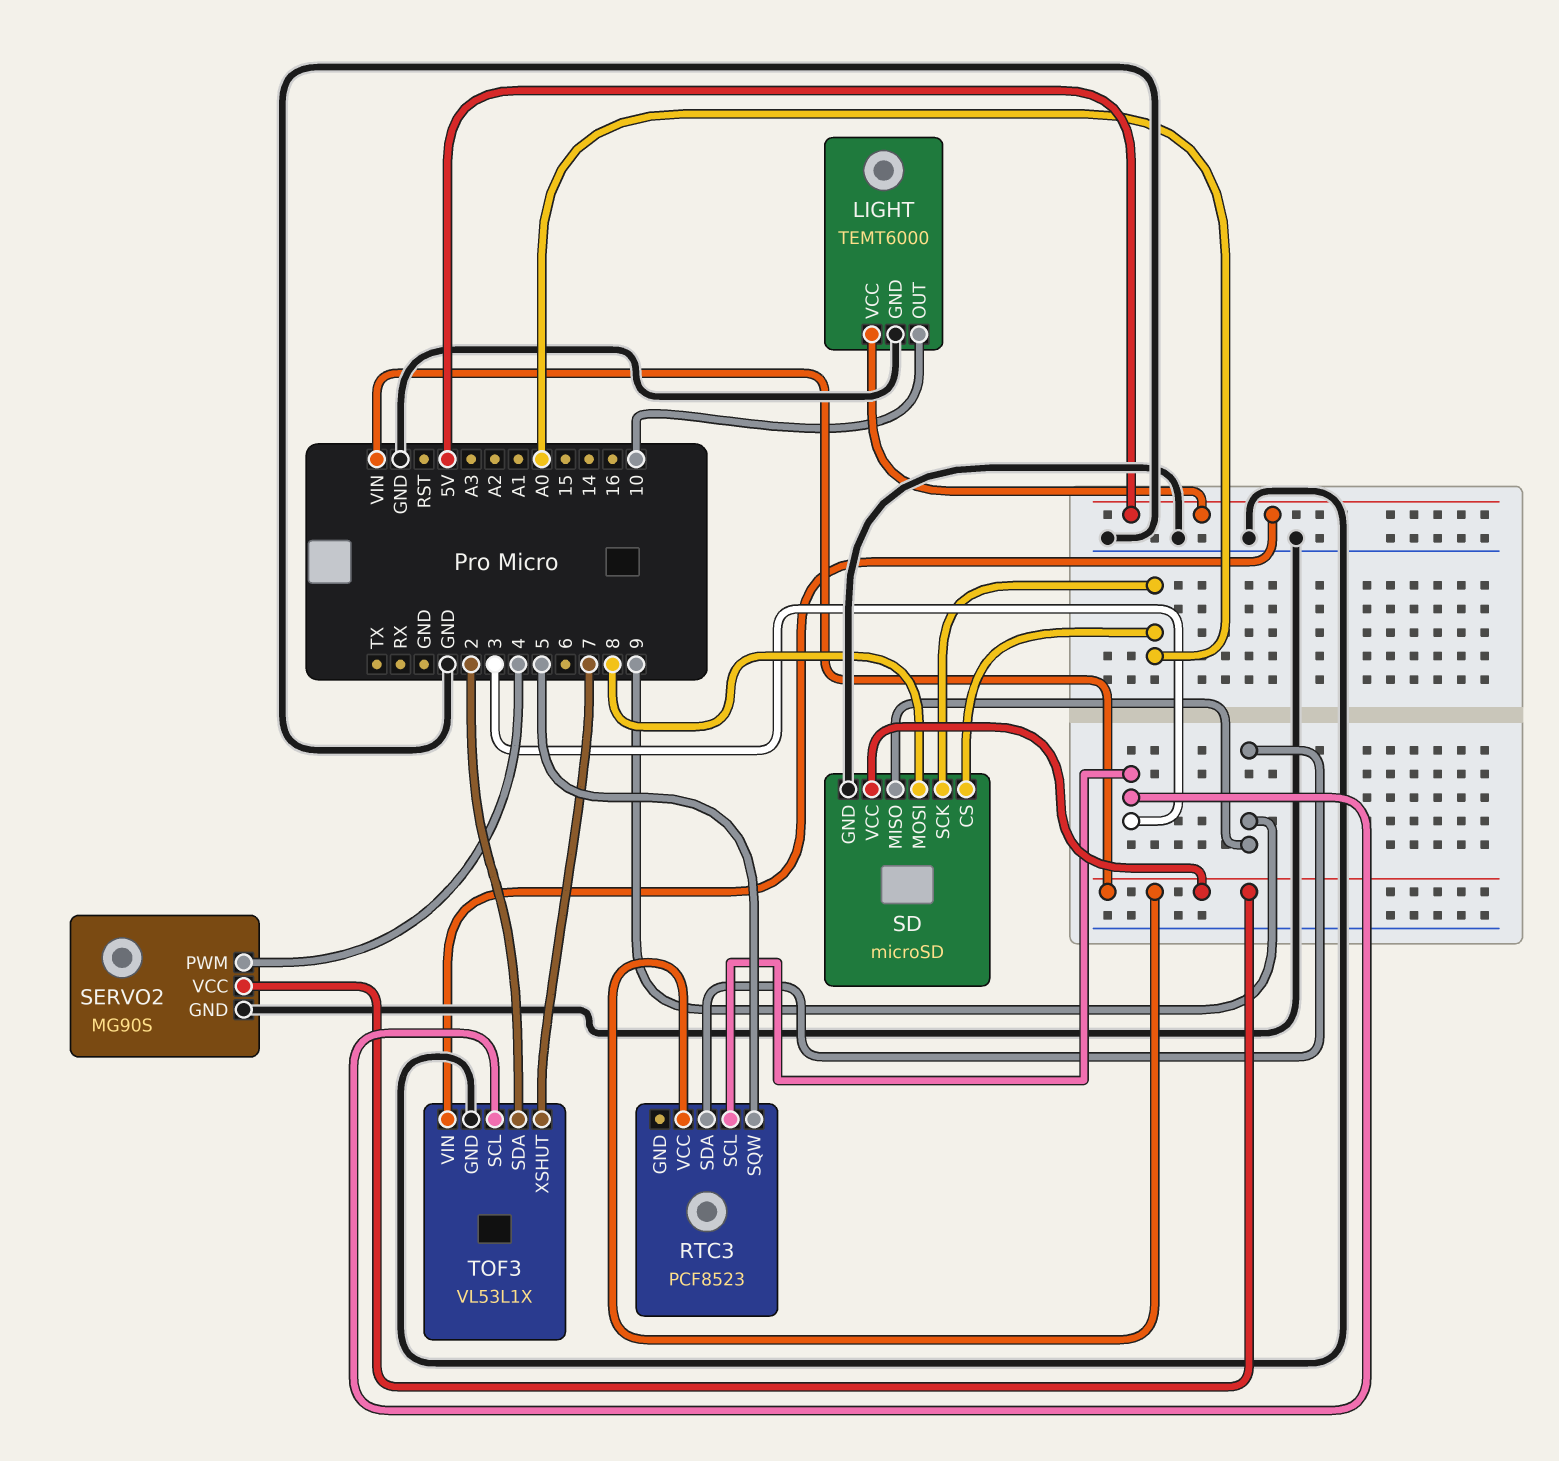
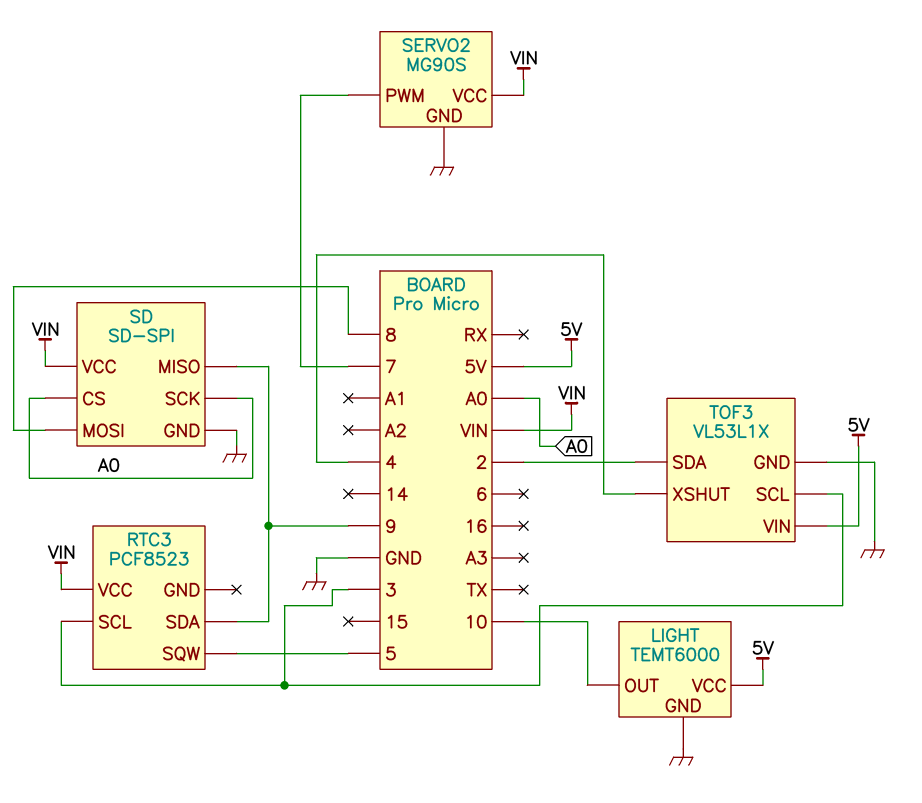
SD: microSD -> SD-SPI
SERVO2 pin PWM: 4 -> 7
TOF3 pin XSHUT: 7 -> 4

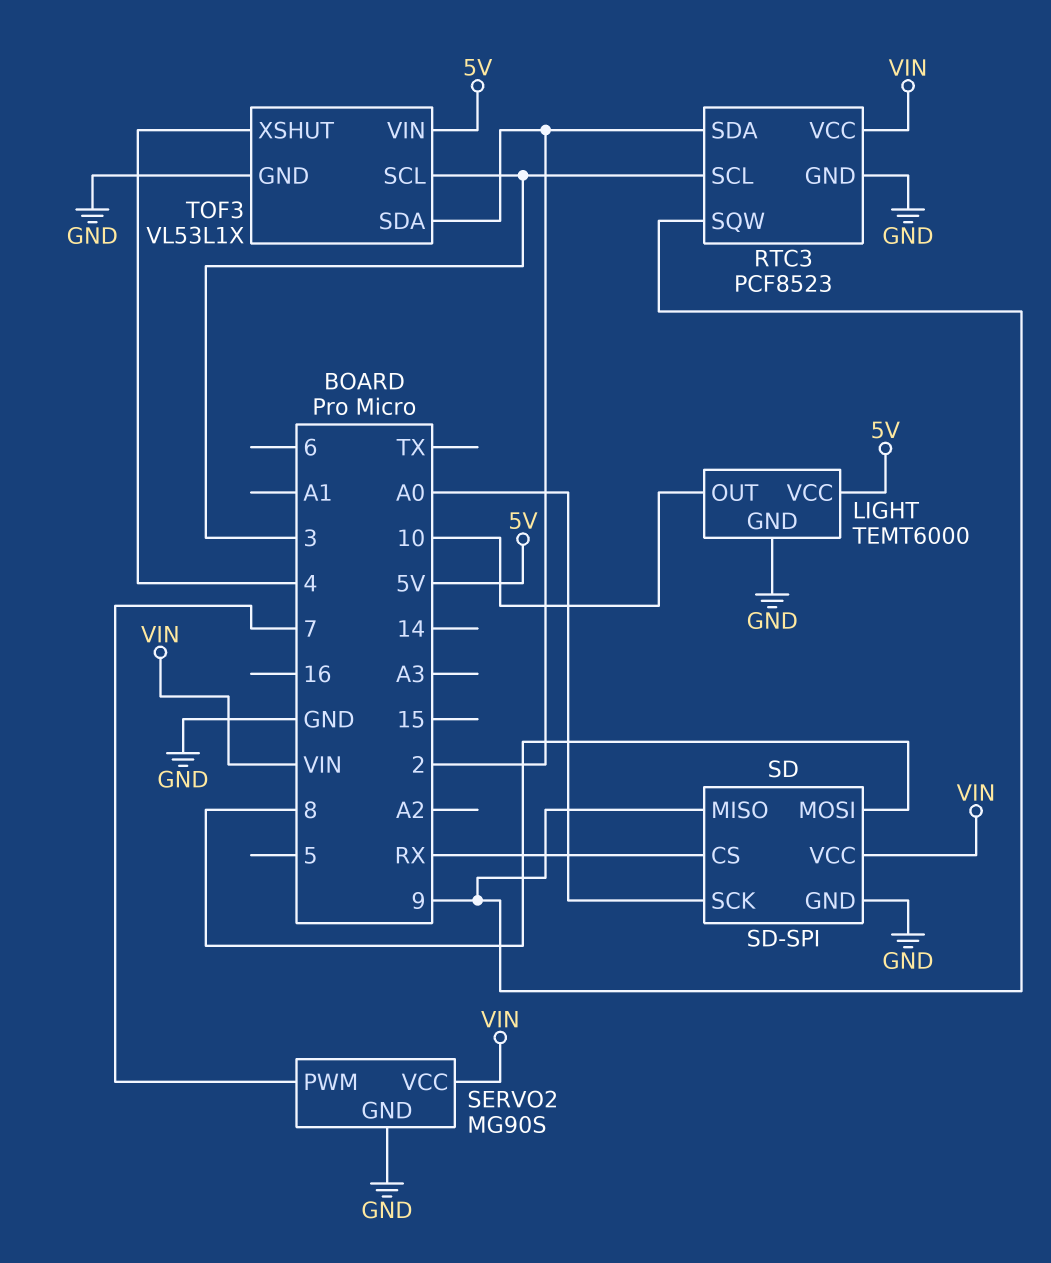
RTC3 pin GND: none -> GND
RTC3 pin SDA: 9 -> 2
RTC3 pin SQW: 5 -> 9
SD pin CS: A0 -> RX

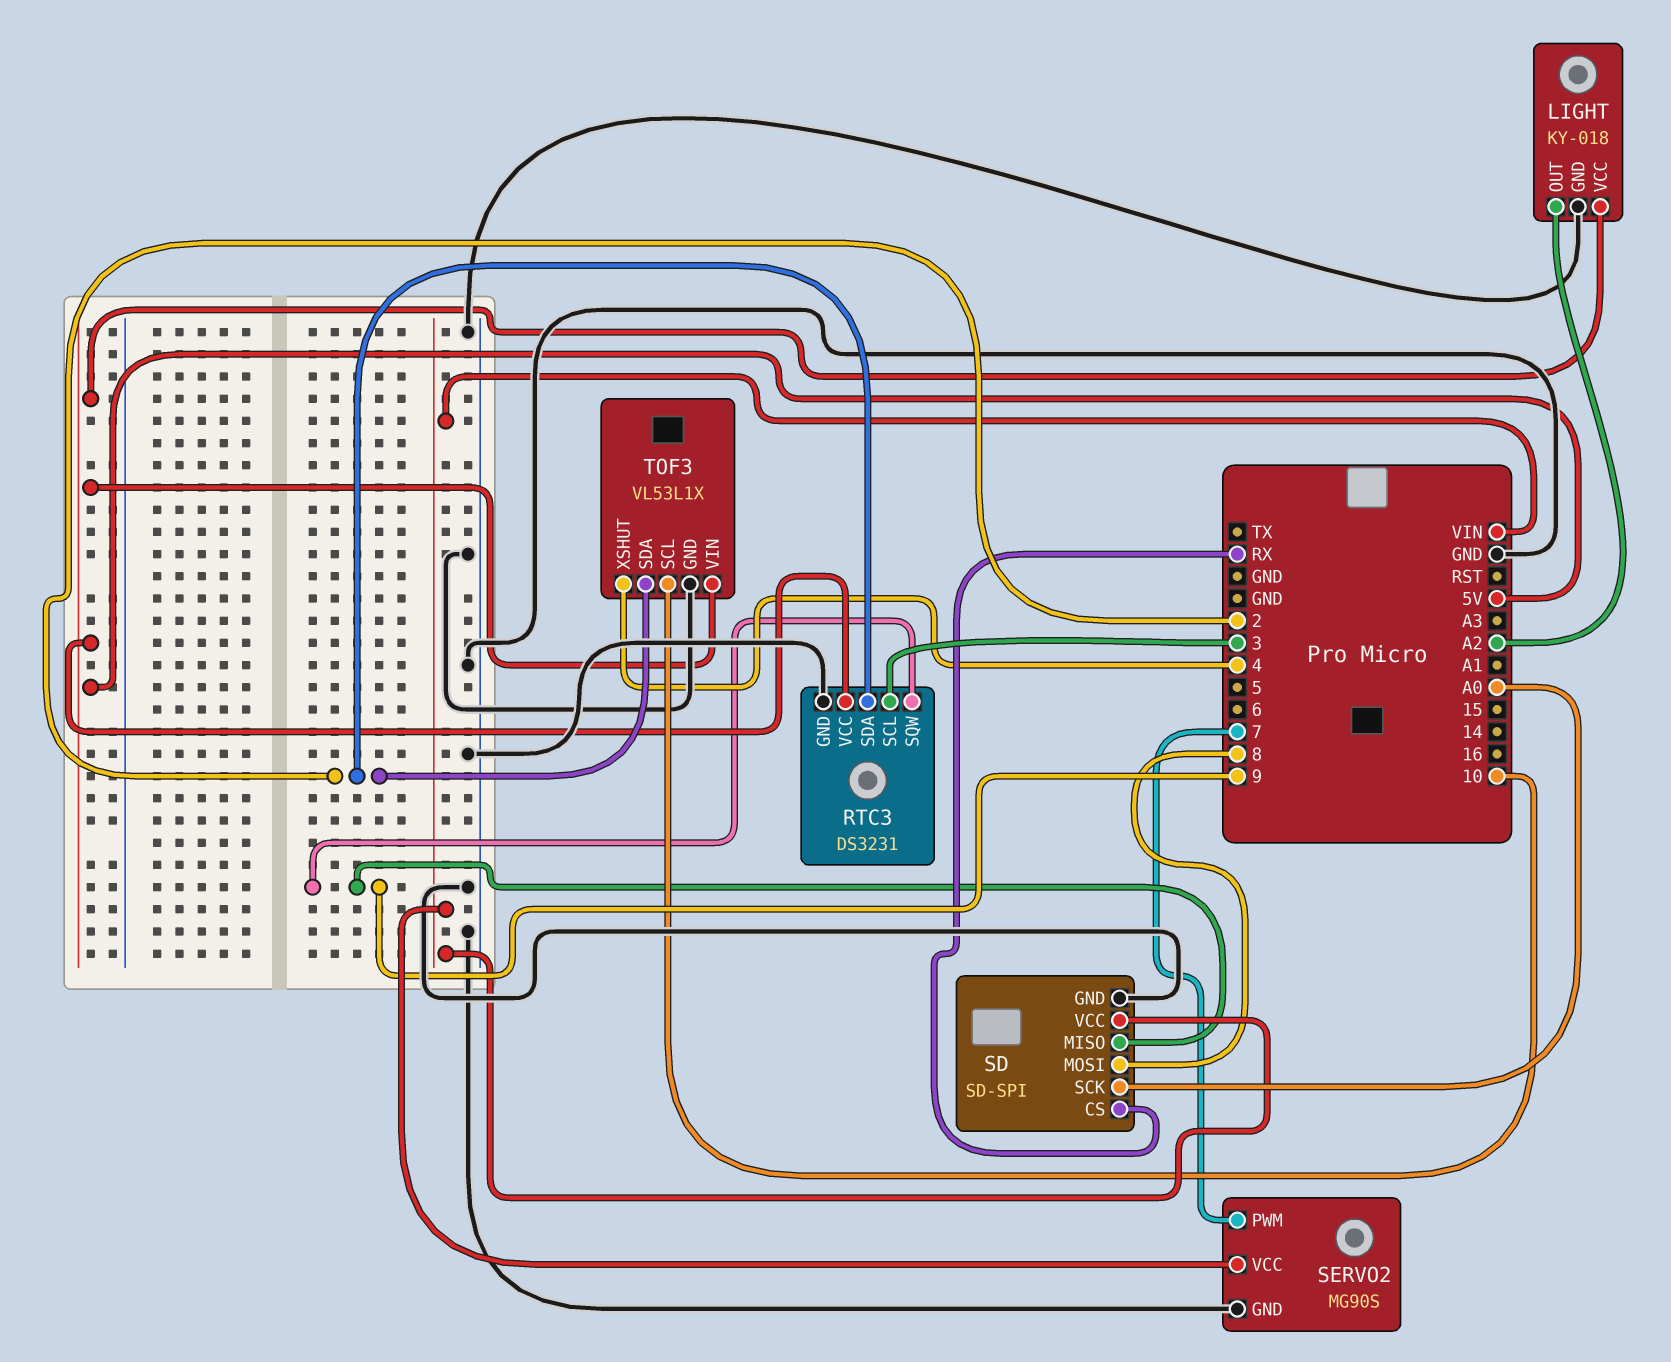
LIGHT: TEMT6000 -> KY-018
LIGHT pin OUT: 10 -> A2
RTC3: PCF8523 -> DS3231
RTC3 pin VCC: VIN -> 5V
TOF3 pin SCL: 3 -> 10

